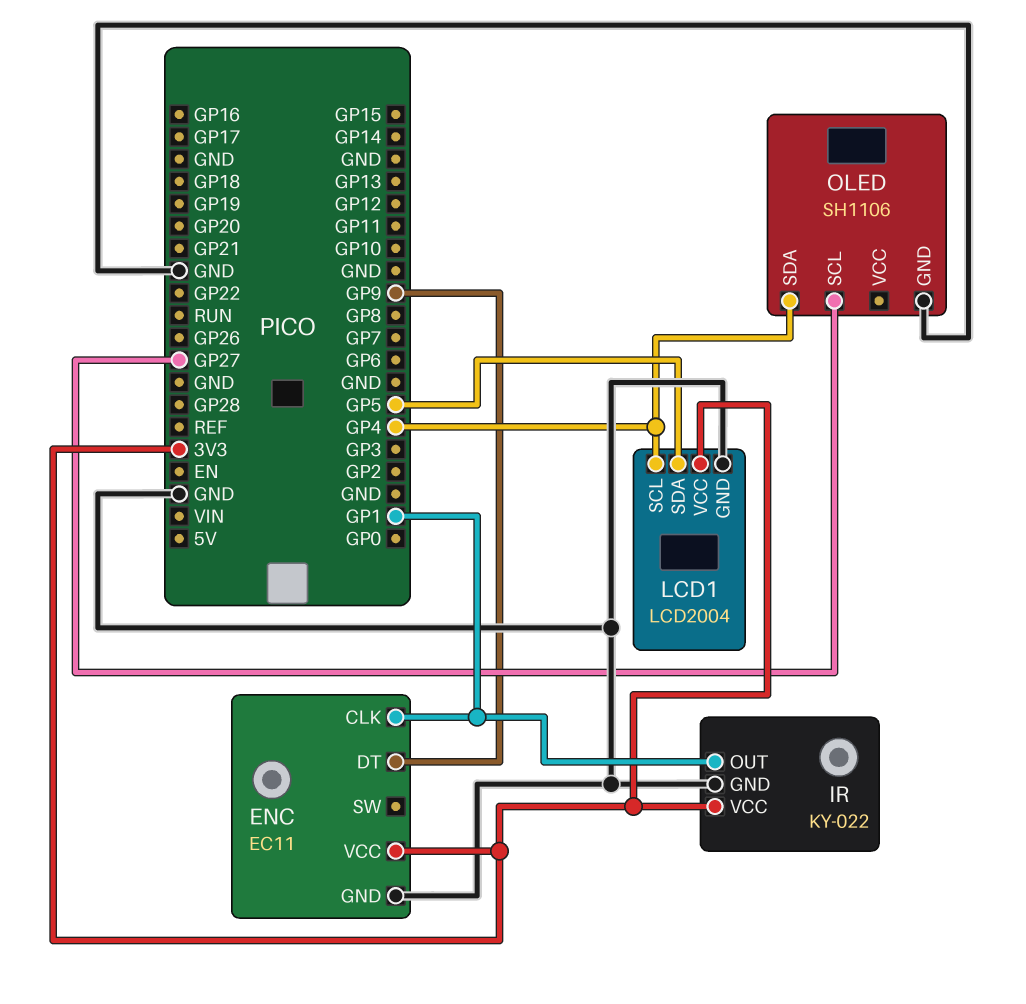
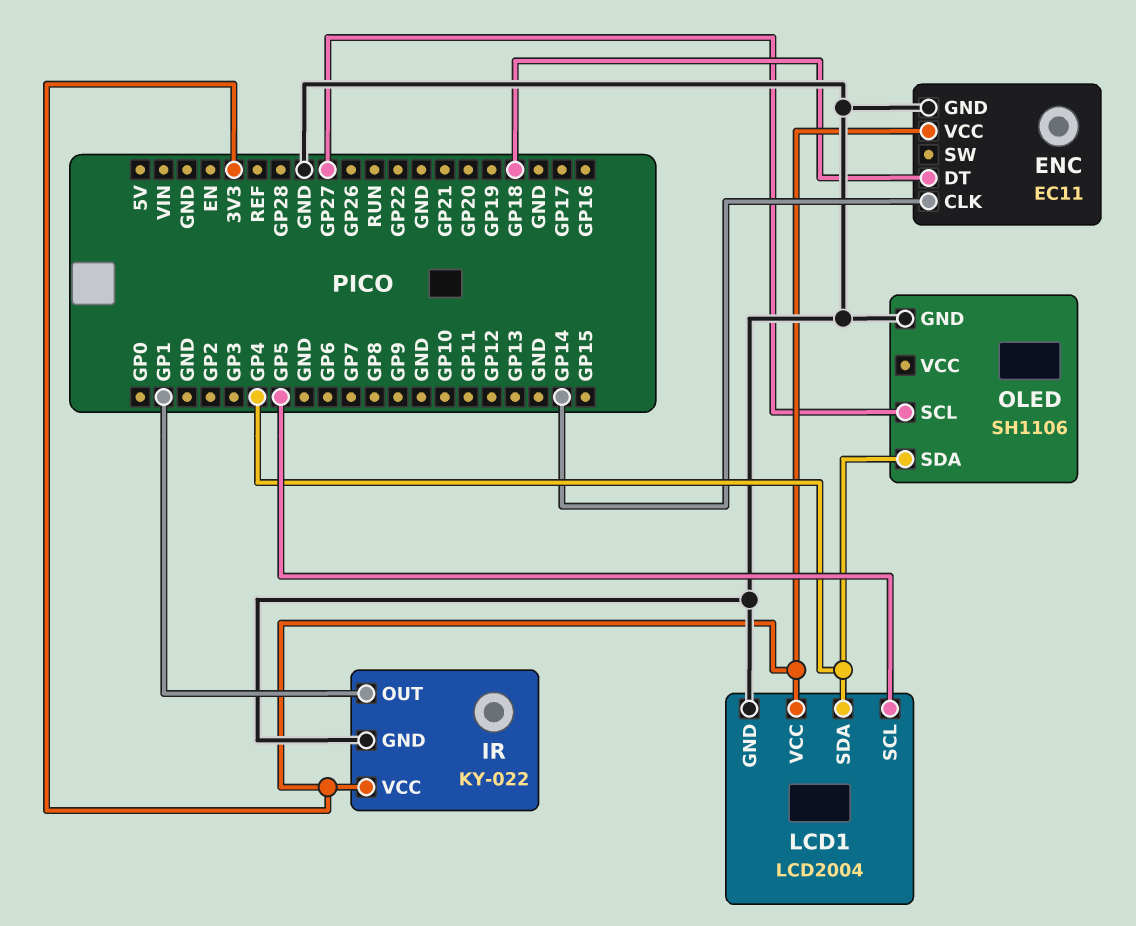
ENC pin CLK: GP1 -> GP14
ENC pin DT: GP9 -> GP18
LCD1 pin SCL: GP4 -> GP5
LCD1 pin SDA: GP5 -> GP4

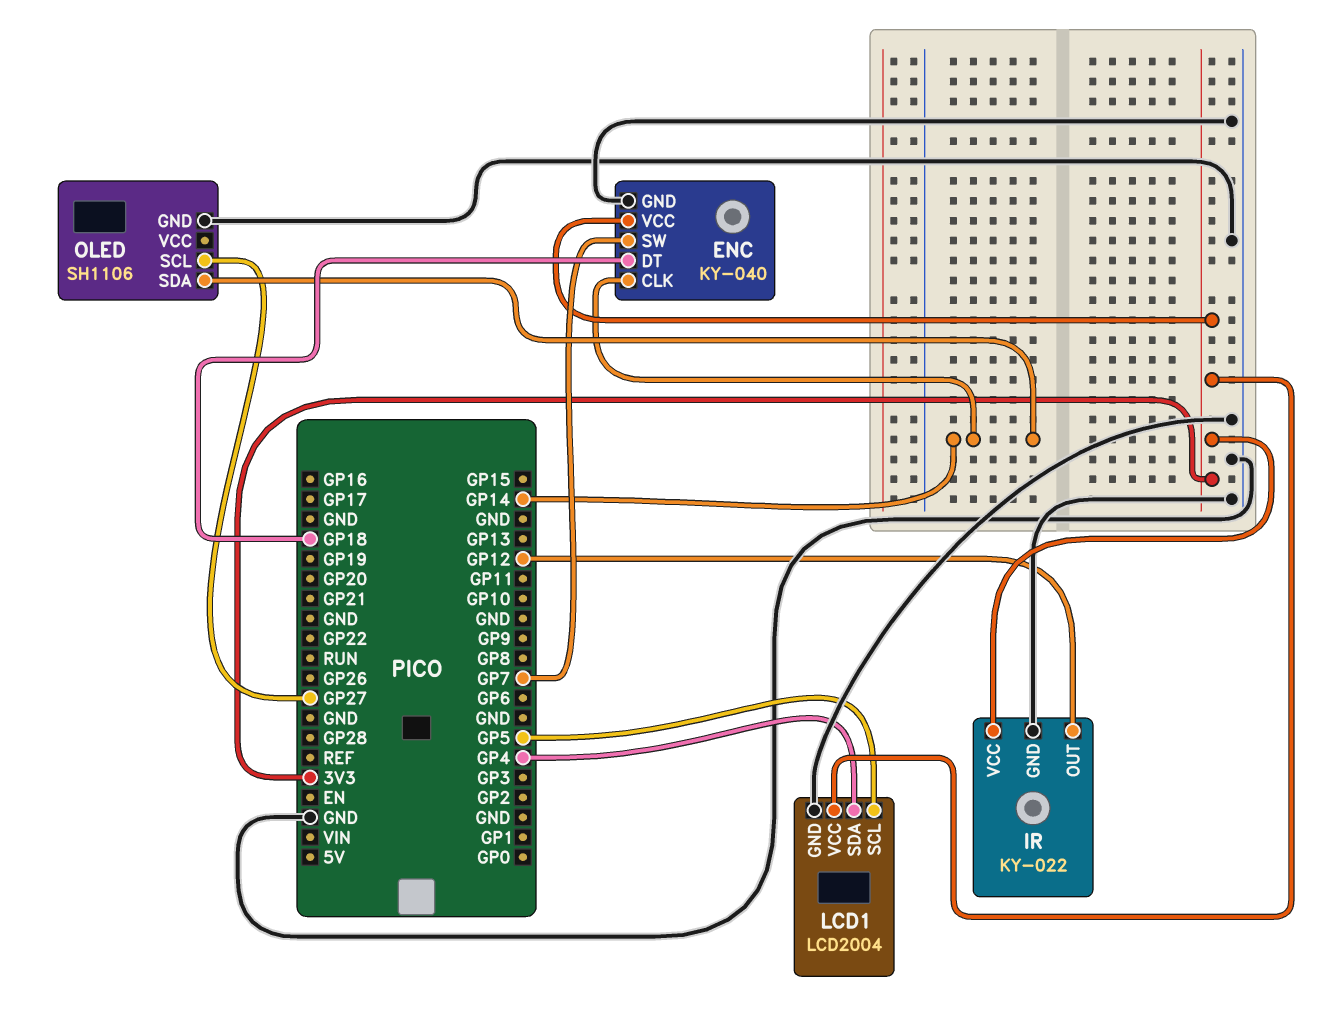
ENC: EC11 -> KY-040
ENC pin SW: none -> GP7
IR pin OUT: GP1 -> GP12
OLED pin SDA: GP4 -> GP14

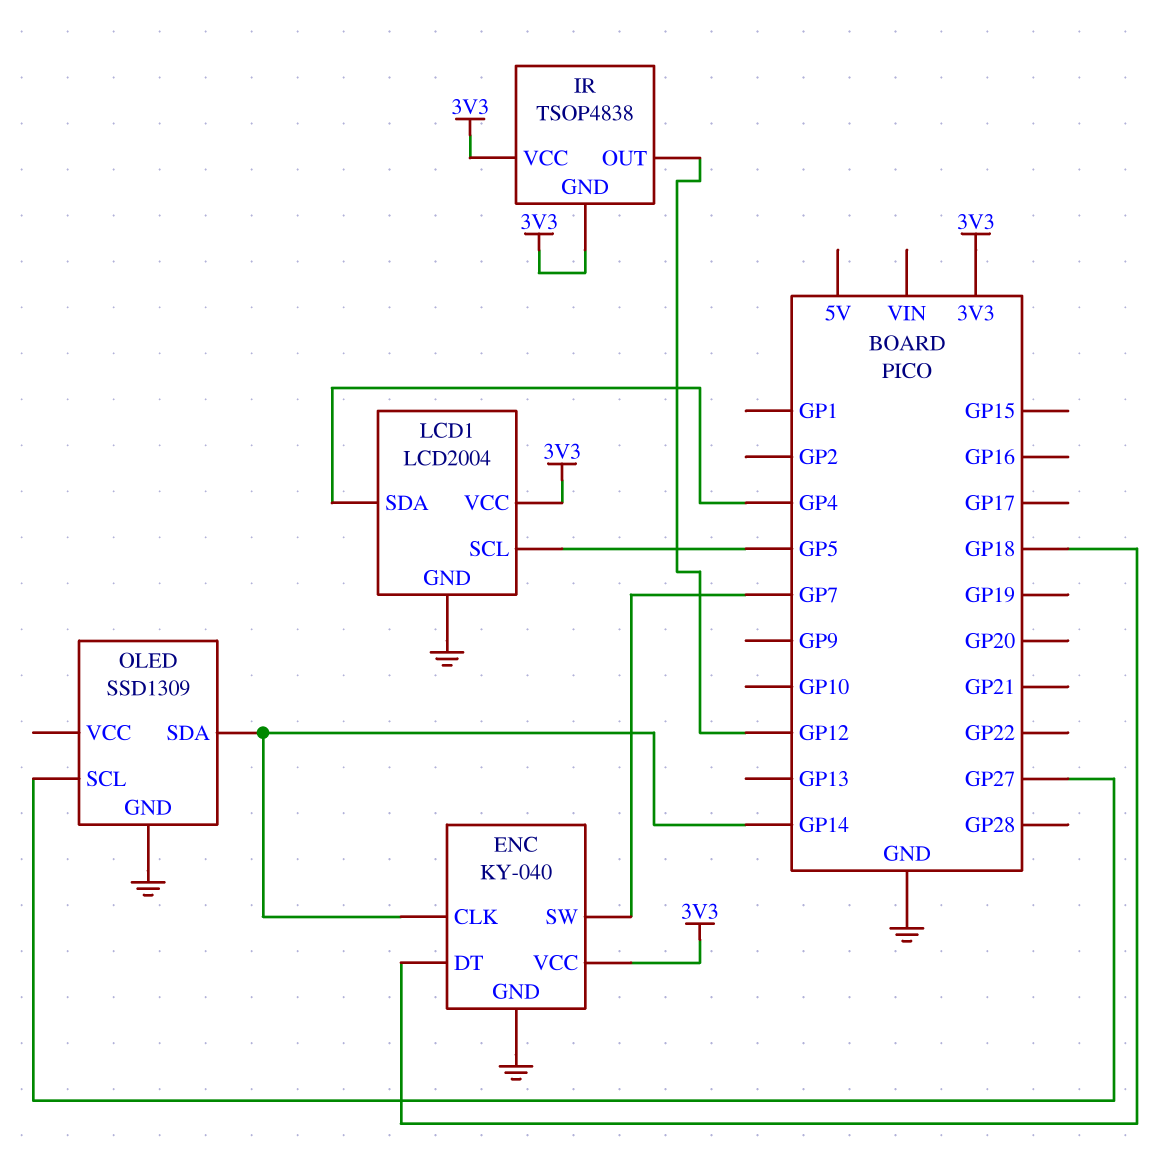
IR: KY-022 -> TSOP4838
IR pin GND: GND -> 3V3
OLED: SH1106 -> SSD1309

